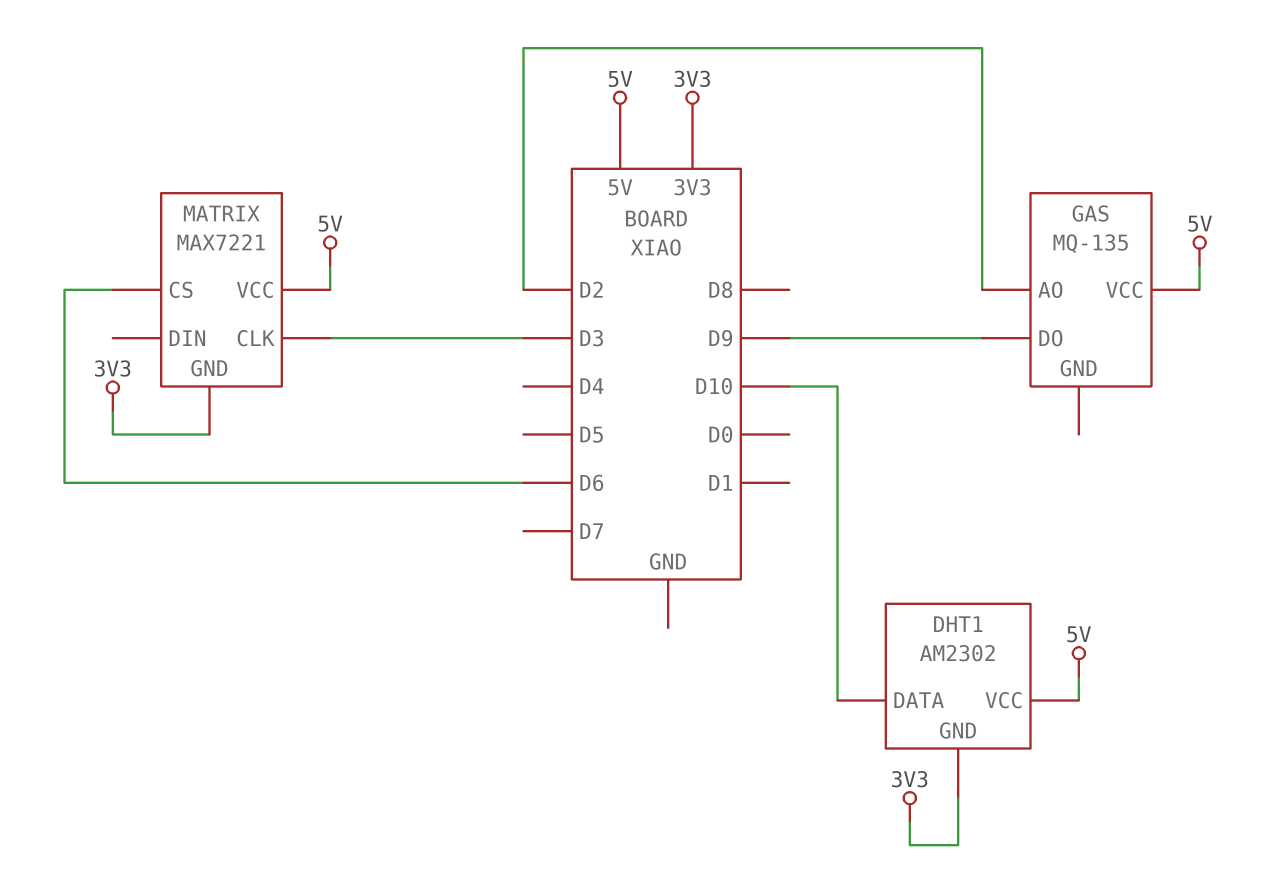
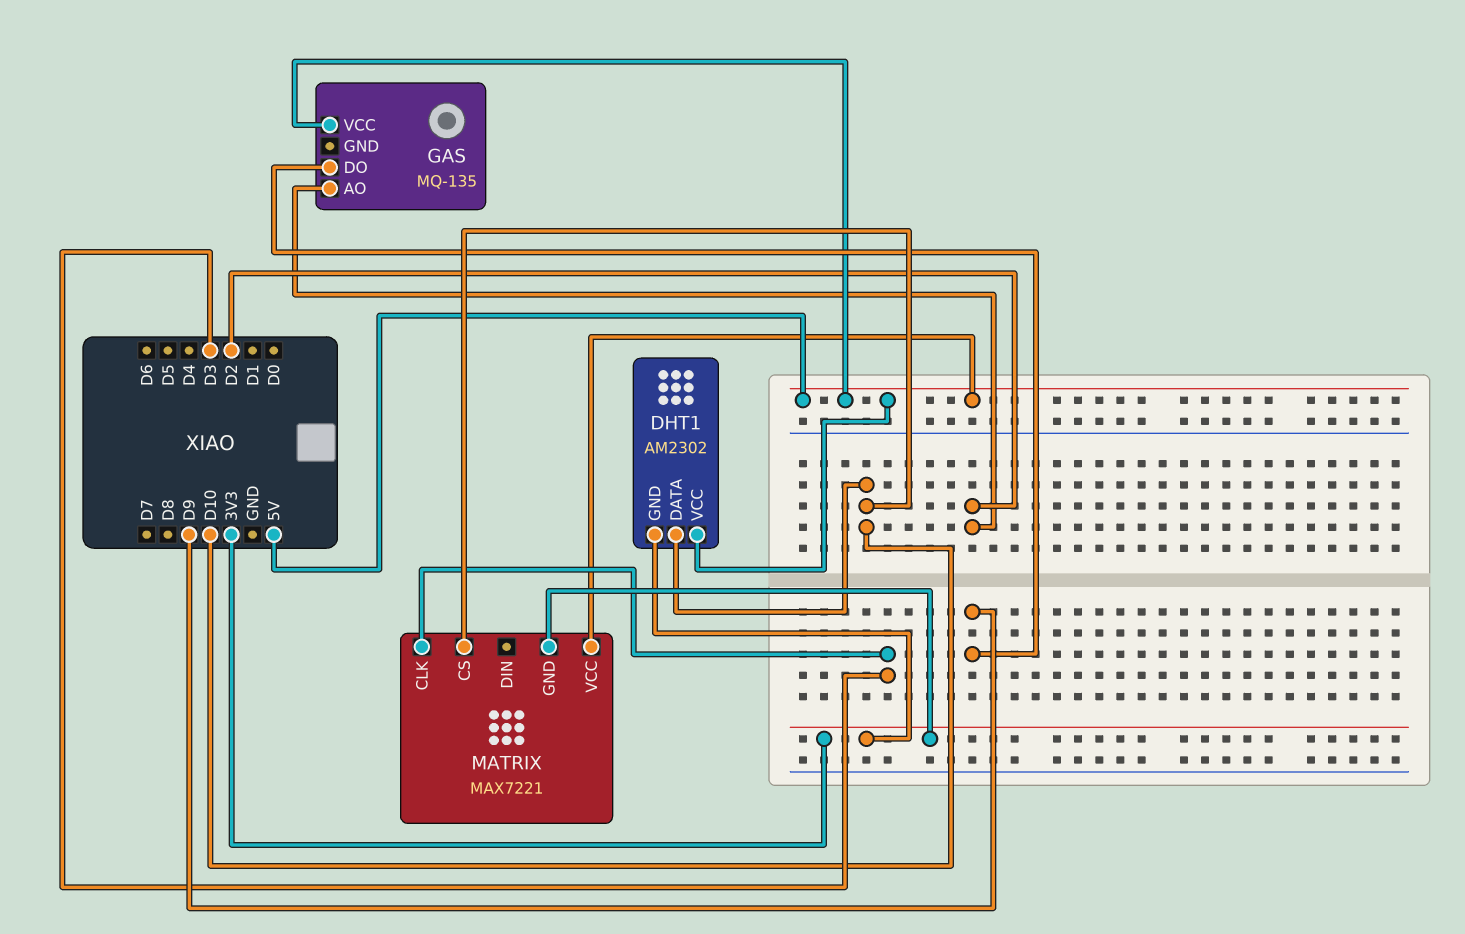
MATRIX pin CS: D6 -> D10

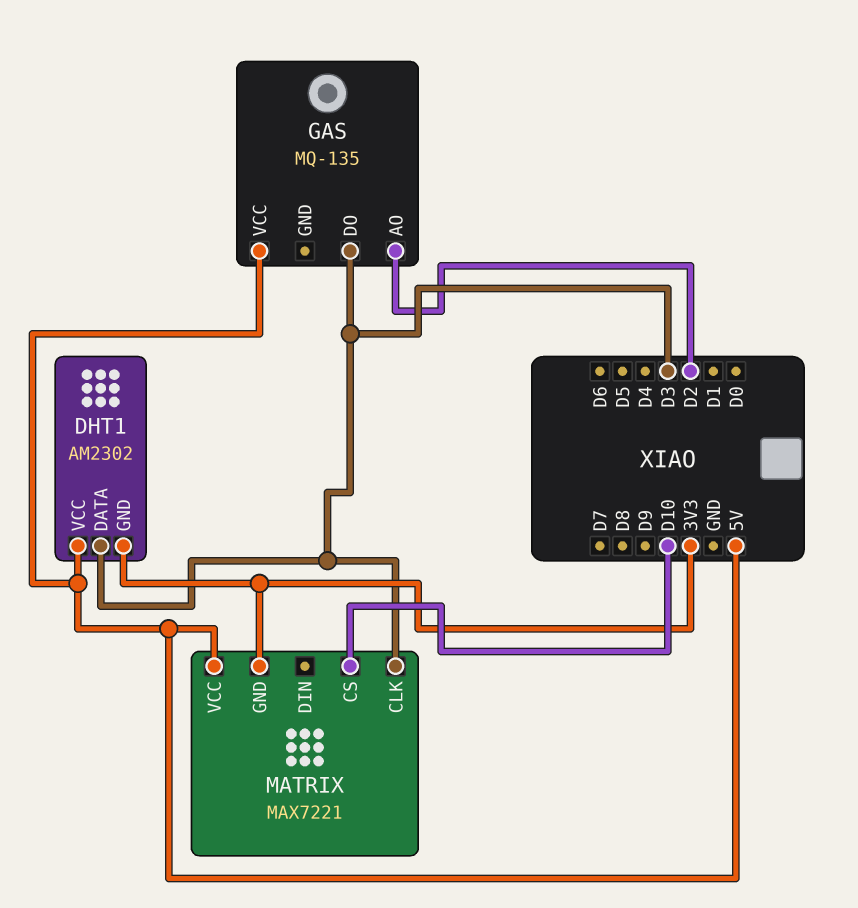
DHT1 pin DATA: D10 -> D3
GAS pin DO: D9 -> D3

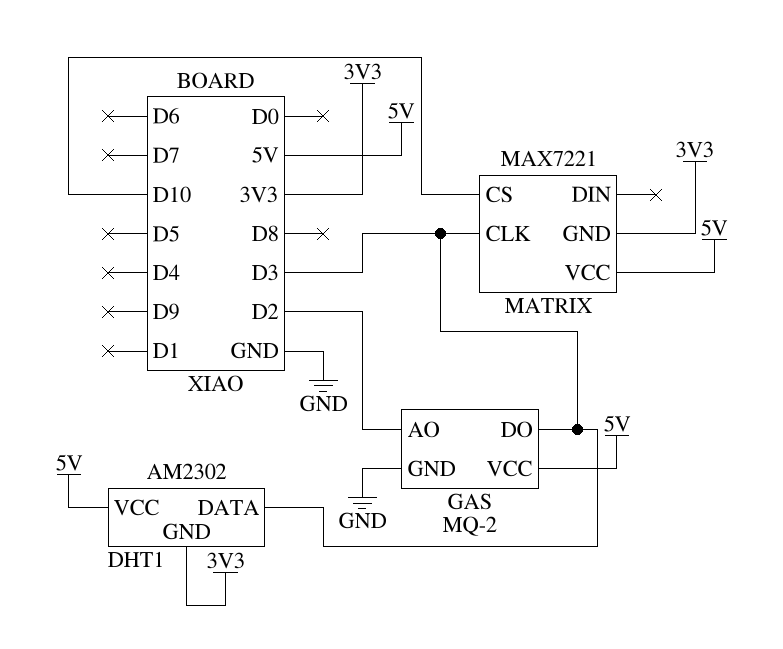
GAS: MQ-135 -> MQ-2
GAS pin GND: none -> GND

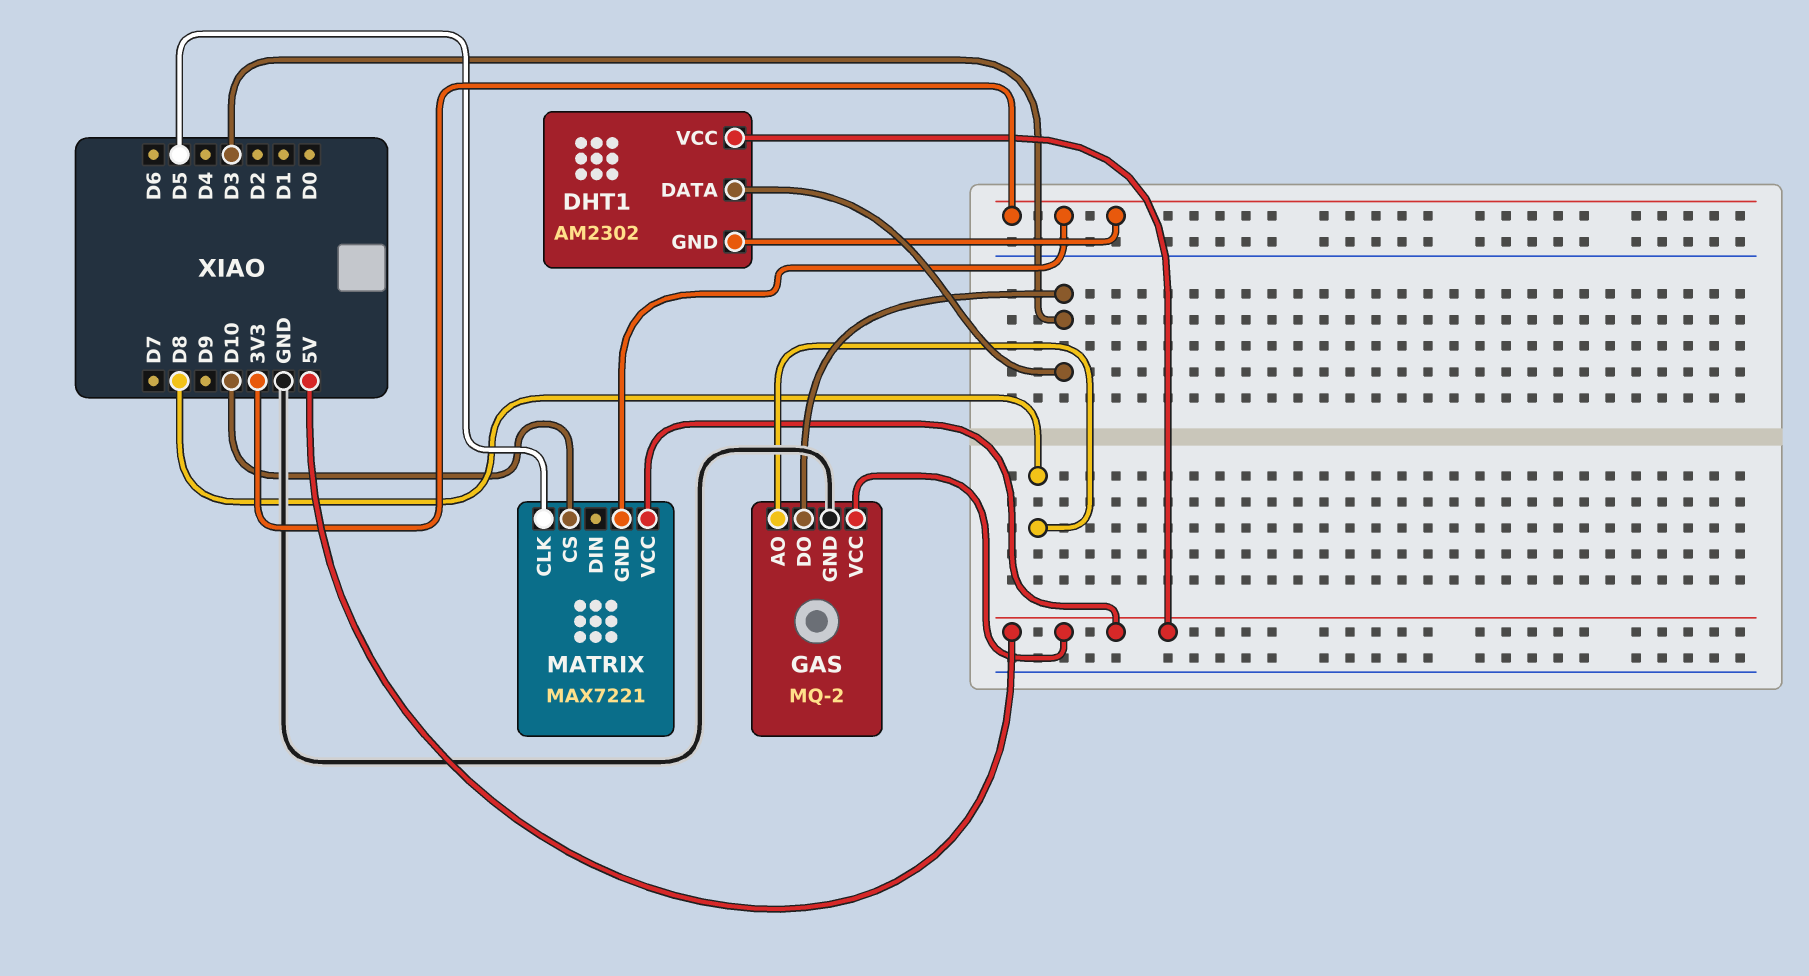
GAS pin AO: D2 -> D8
MATRIX pin CLK: D3 -> D5

